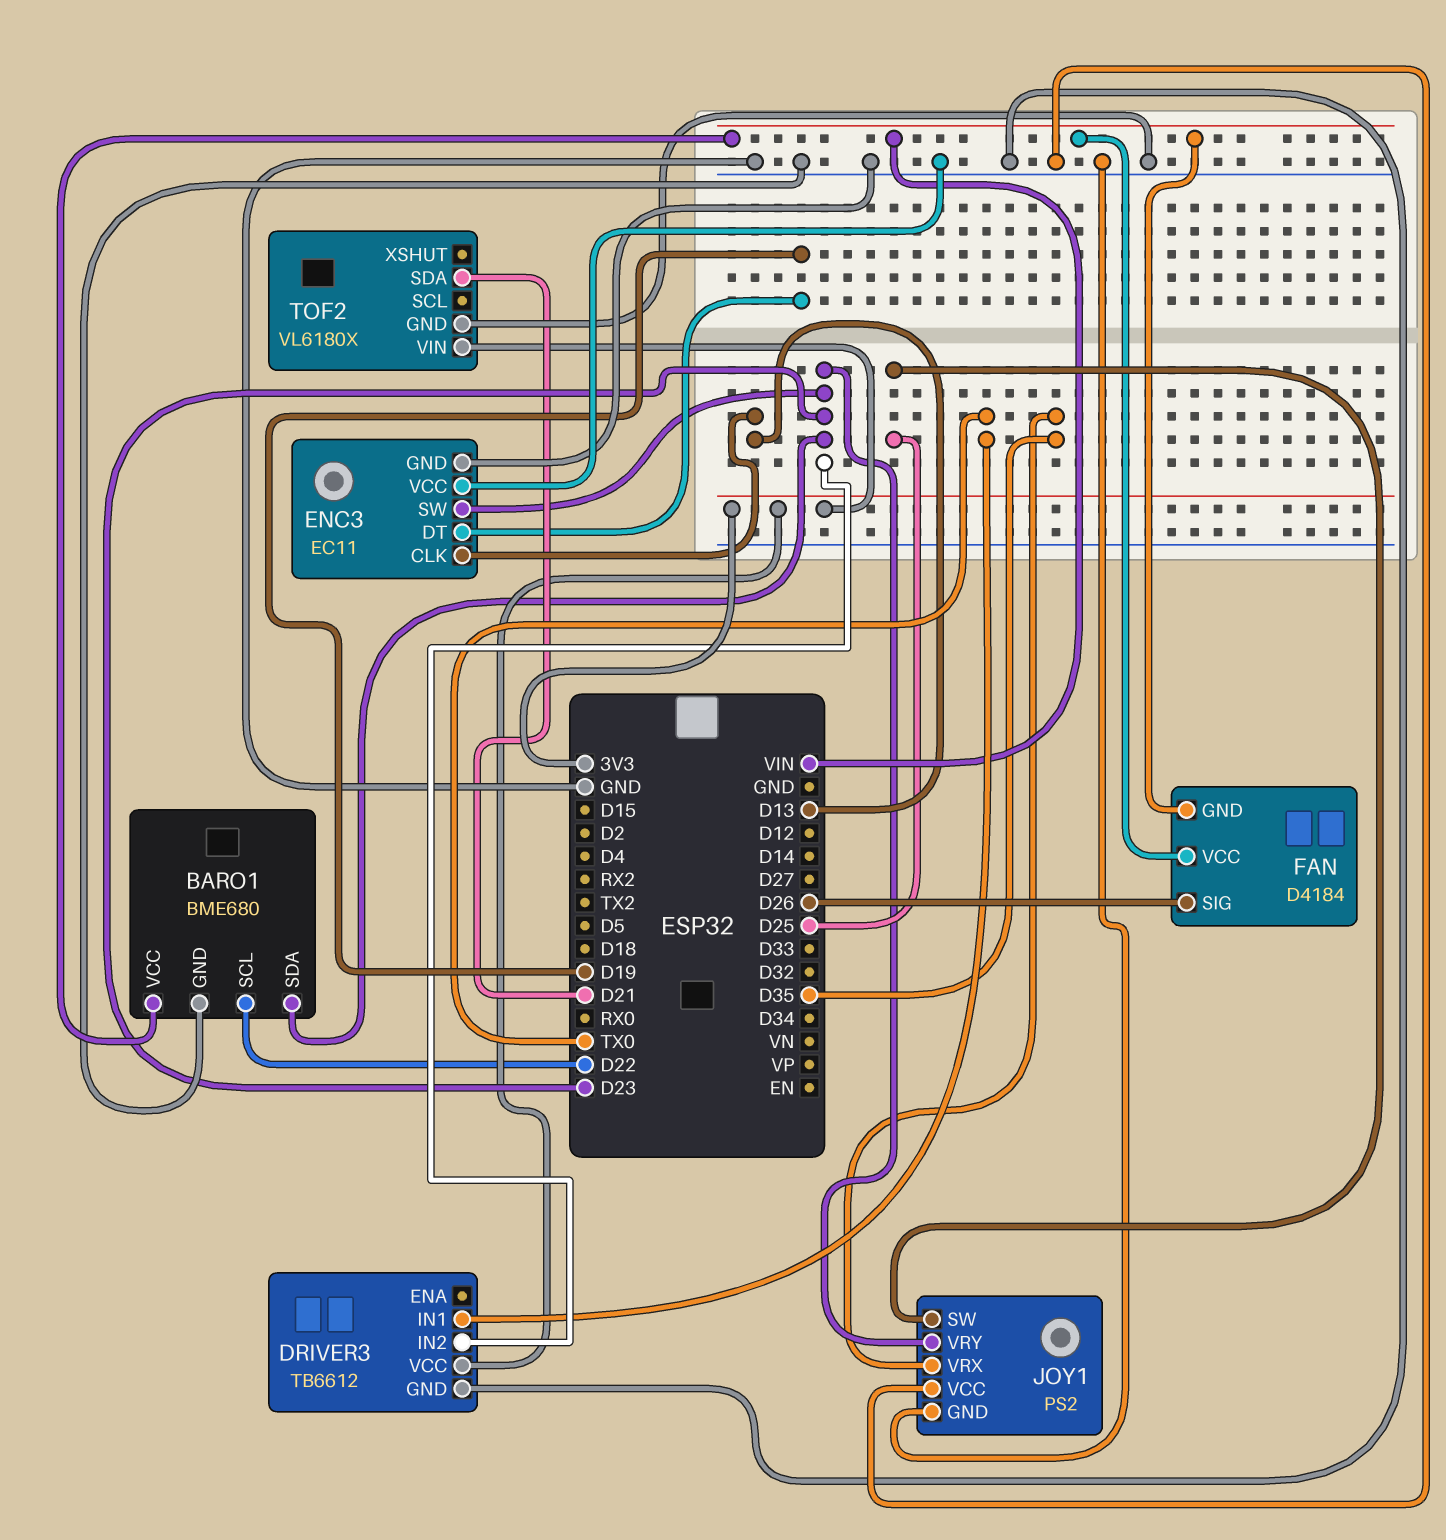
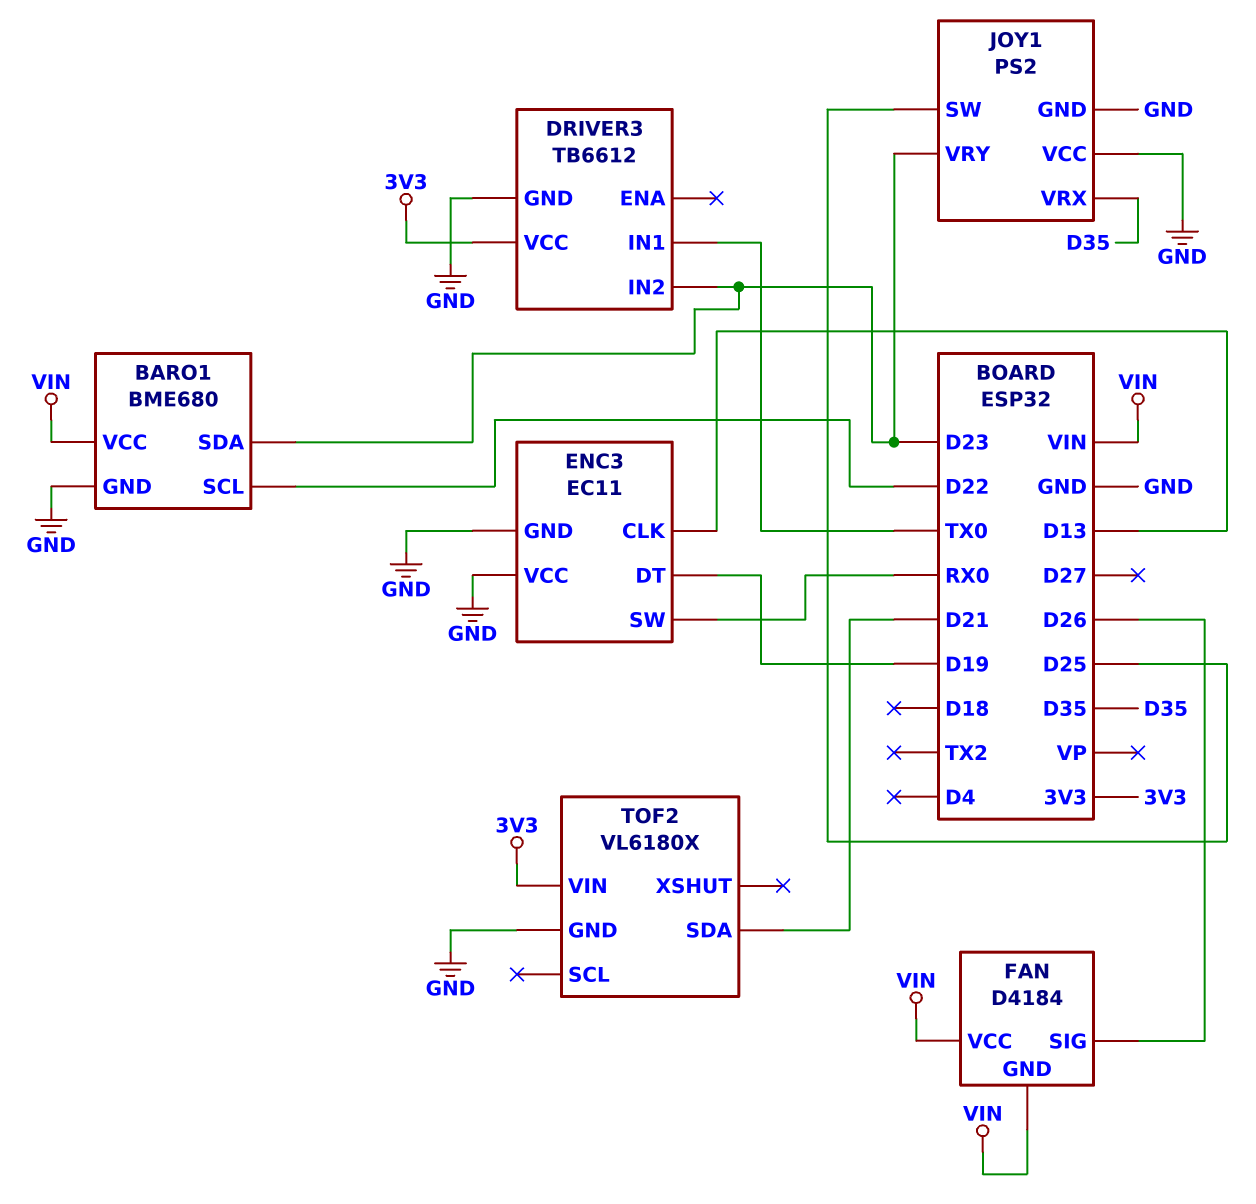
ENC3 pin SW: D23 -> RX0

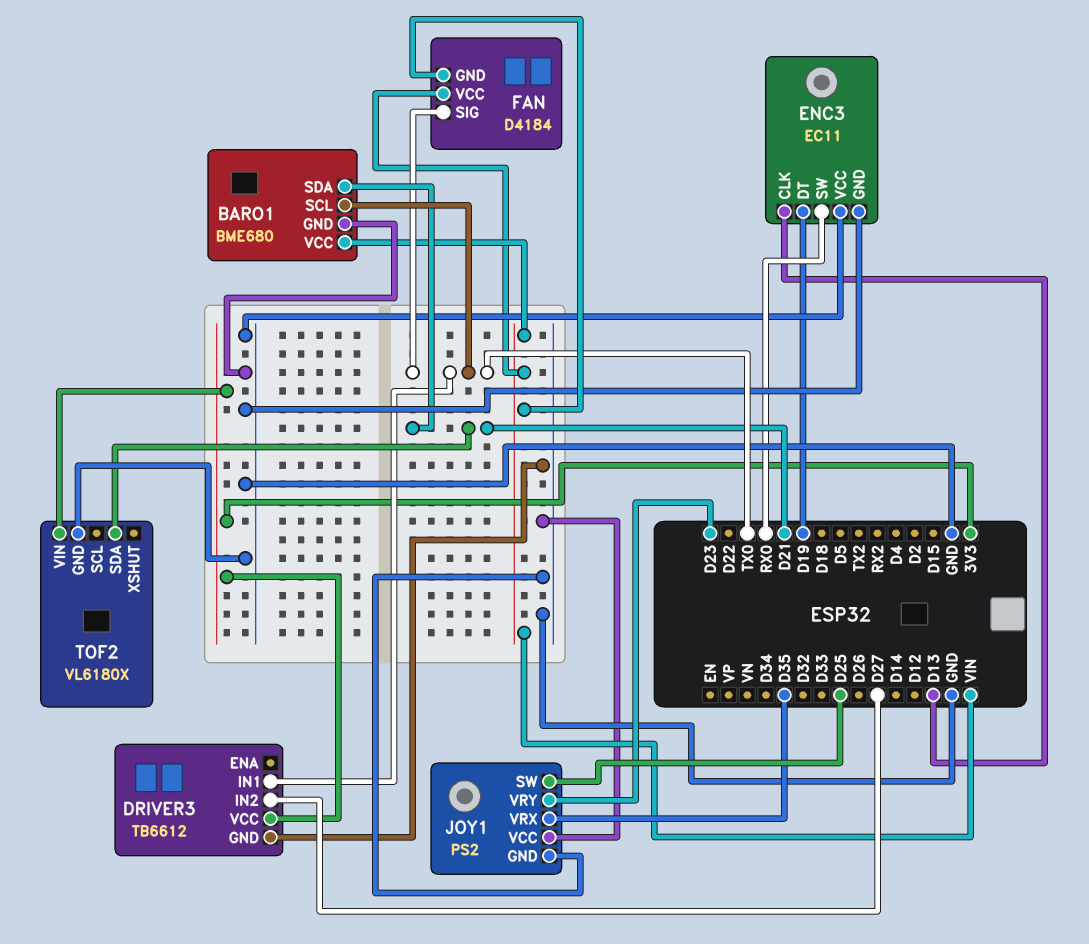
BARO1 pin SCL: D22 -> TX0
BARO1 pin SDA: D23 -> D21
DRIVER3 pin IN2: D23 -> D27
FAN pin SIG: D26 -> TX0

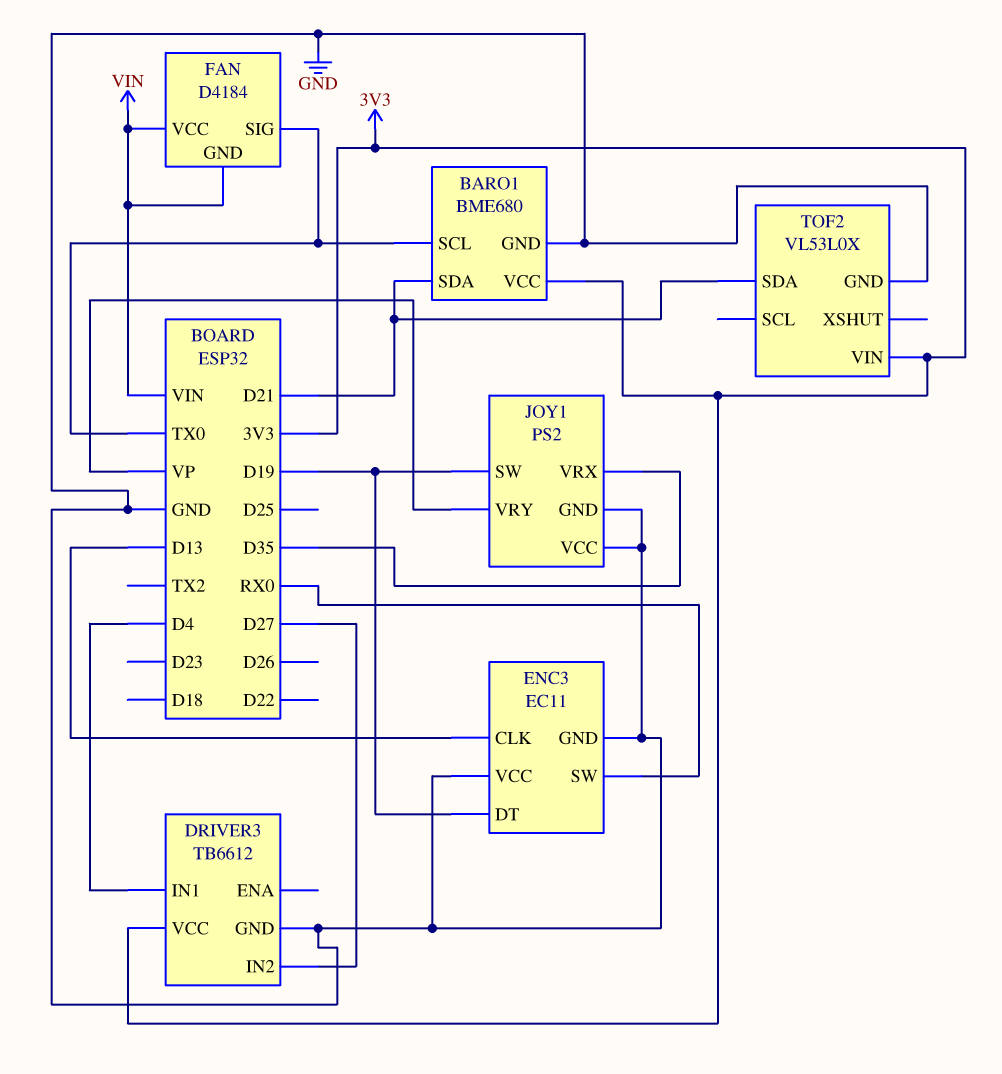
BARO1 pin VCC: VIN -> 3V3
DRIVER3 pin IN1: TX0 -> D4
JOY1 pin SW: D25 -> D19
JOY1 pin VRY: D23 -> VP
TOF2: VL6180X -> VL53L0X

